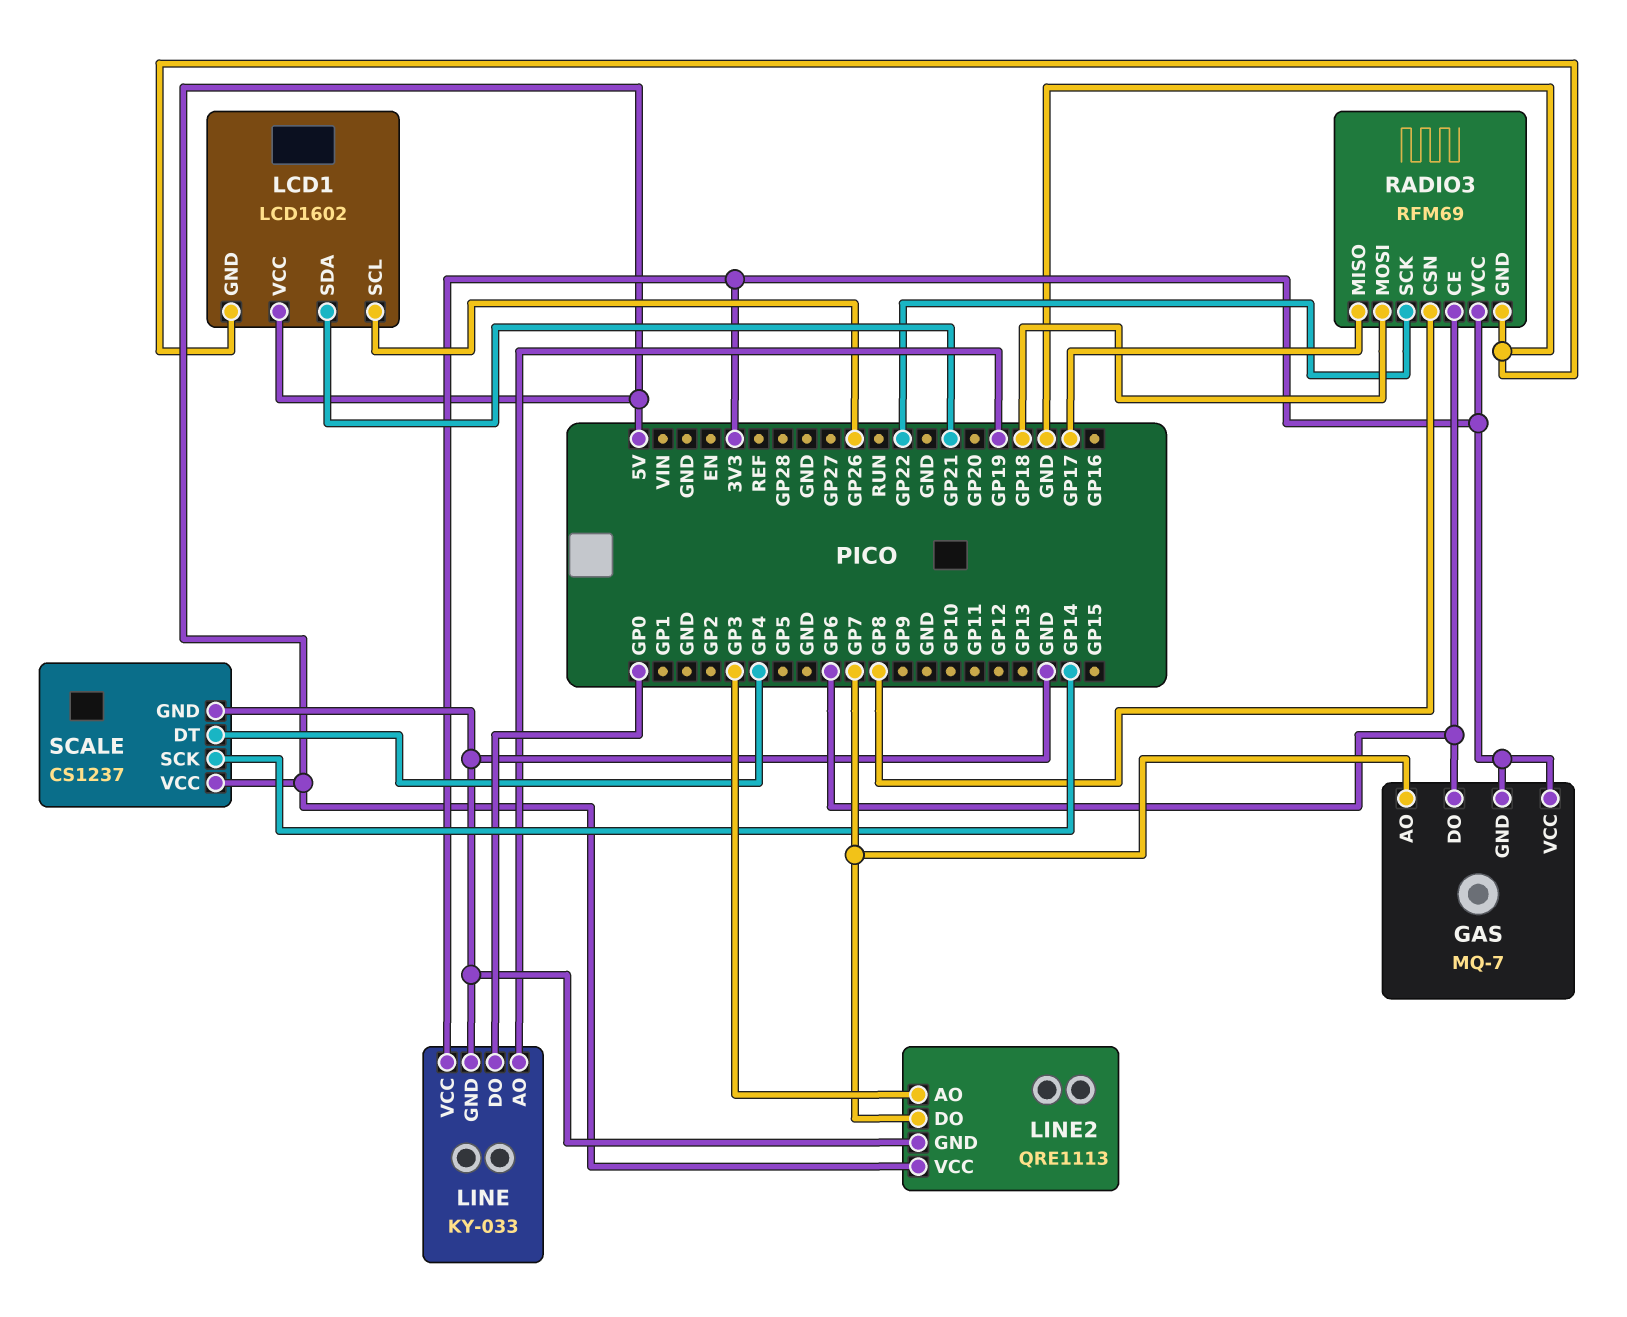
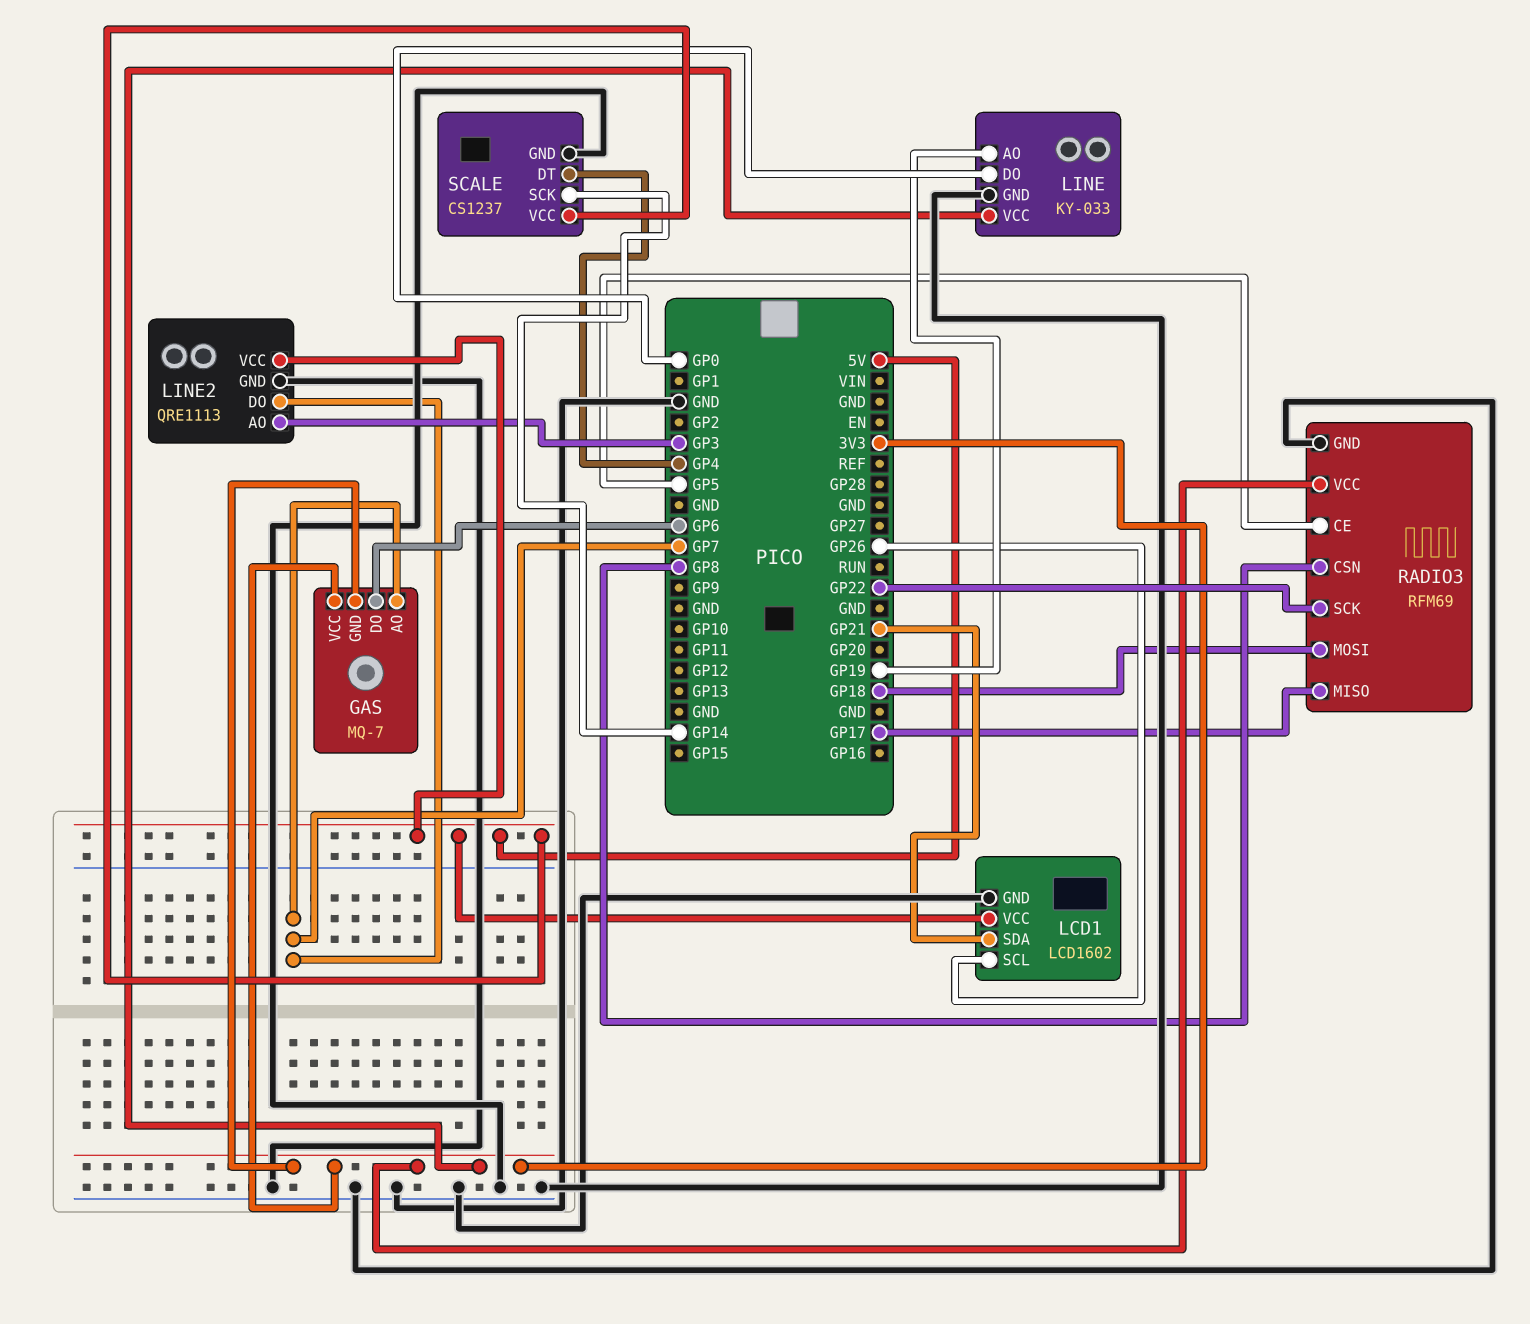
RADIO3 pin CE: GP6 -> GP5

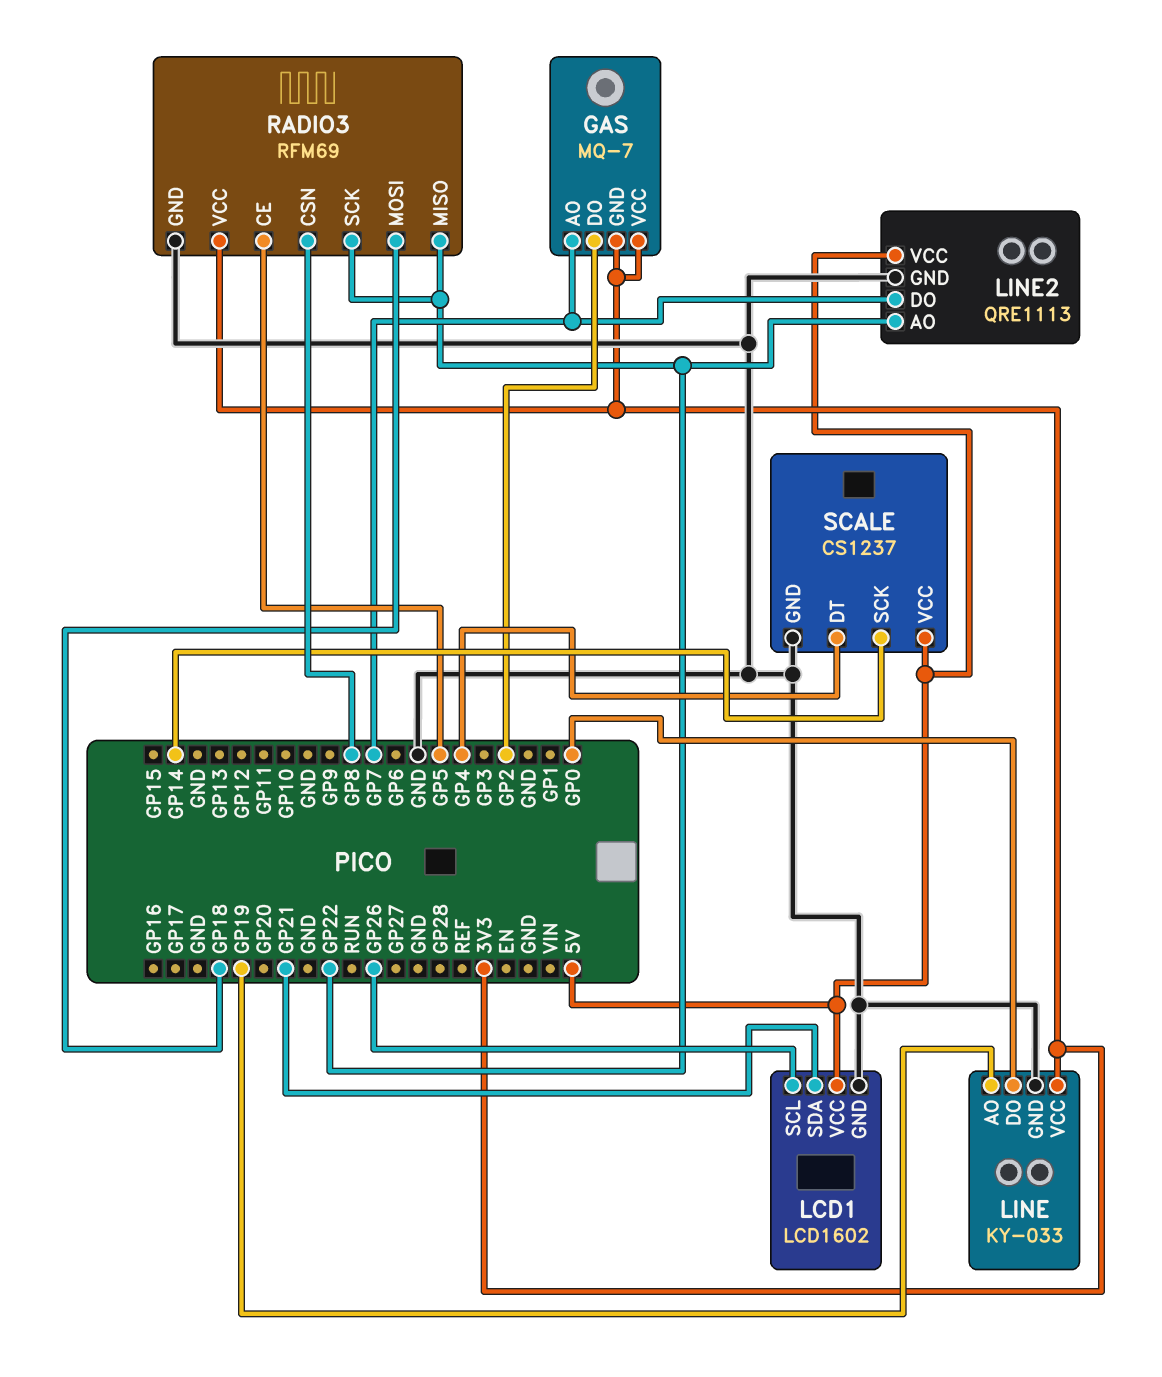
GAS pin DO: GP6 -> GP2
LINE2 pin AO: GP3 -> GP22
RADIO3 pin MISO: GP17 -> GP22

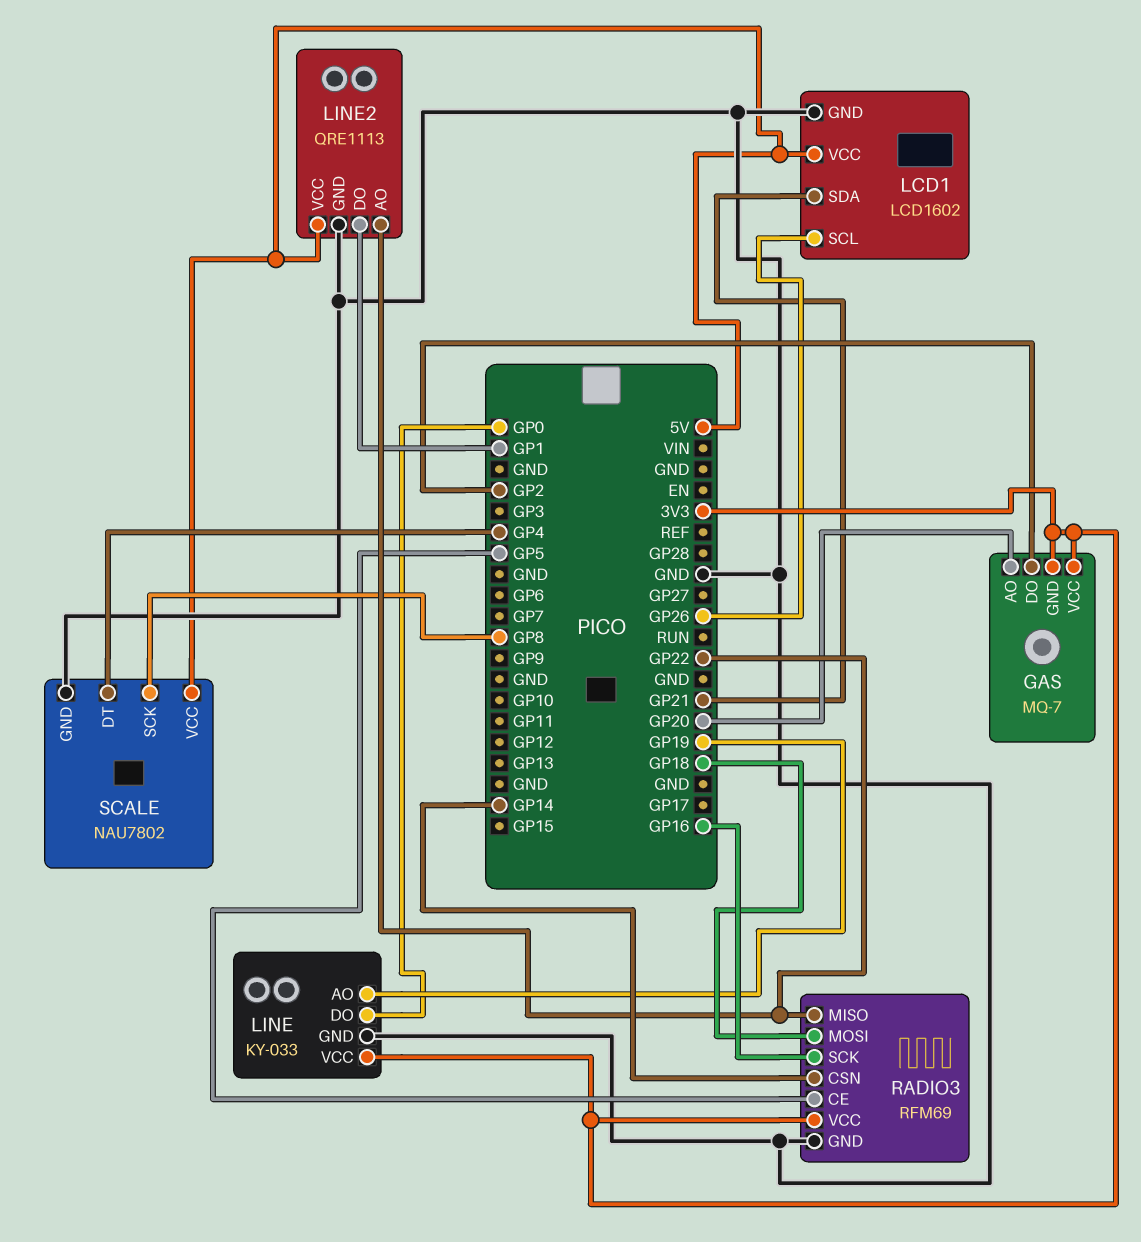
GAS pin AO: GP7 -> GP20
LINE2 pin DO: GP7 -> GP1
RADIO3 pin CSN: GP8 -> GP14
RADIO3 pin SCK: GP22 -> GP16
SCALE: CS1237 -> NAU7802
SCALE pin SCK: GP14 -> GP8

